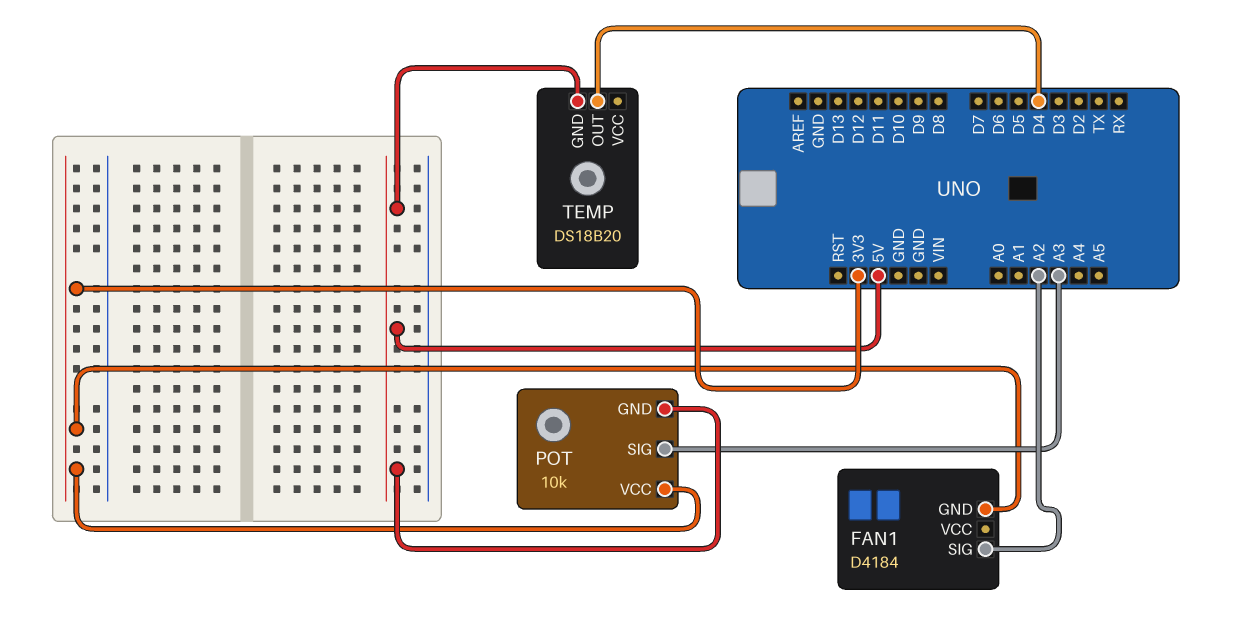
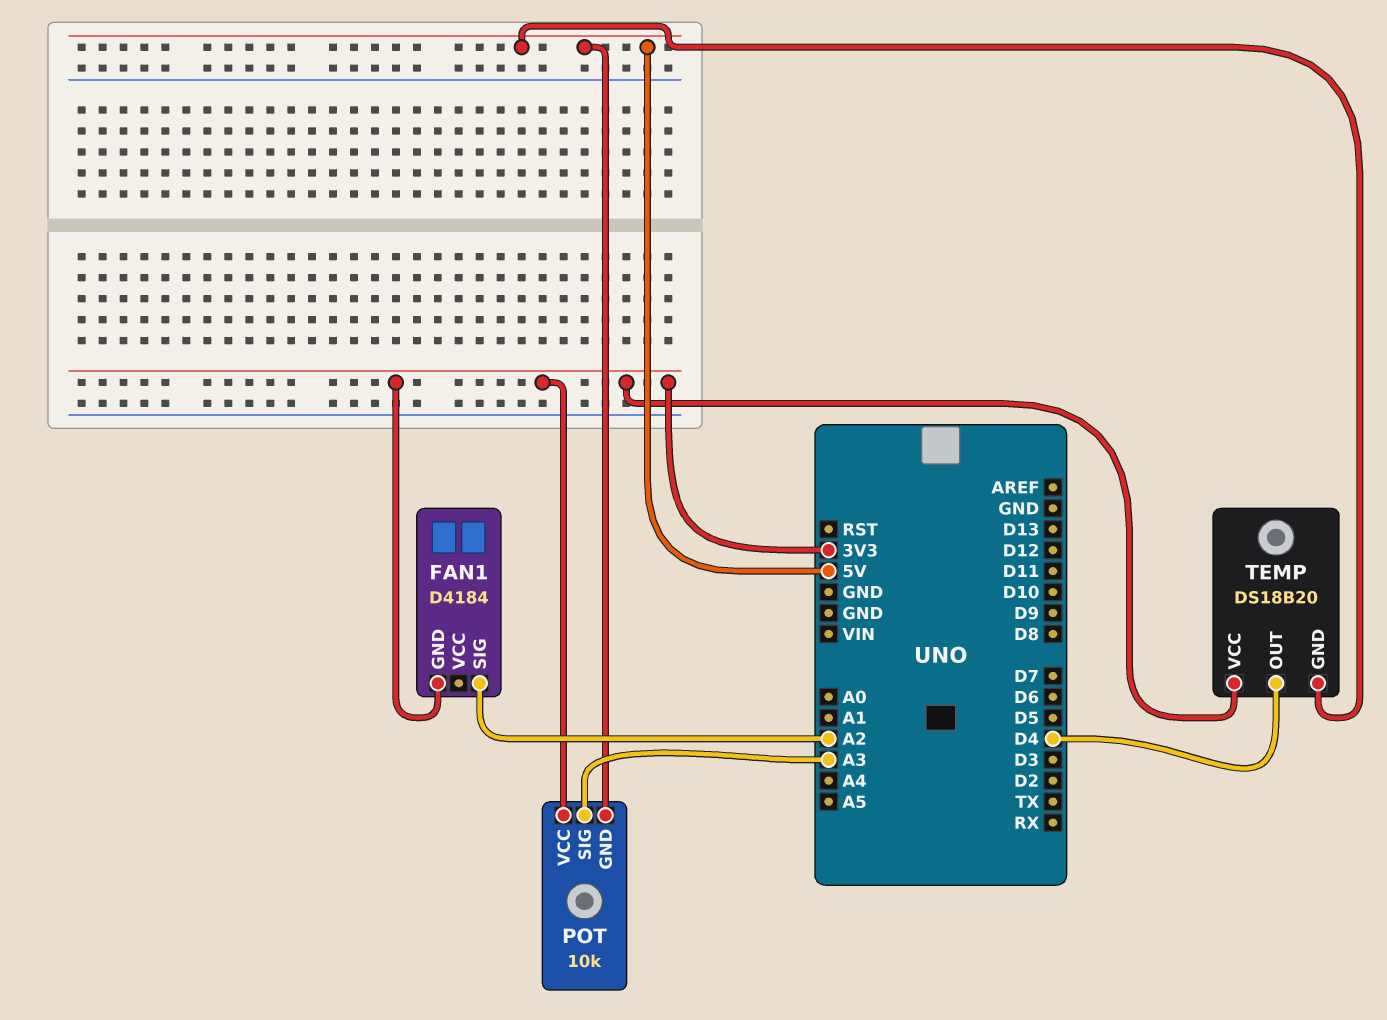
TEMP pin VCC: none -> 3V3

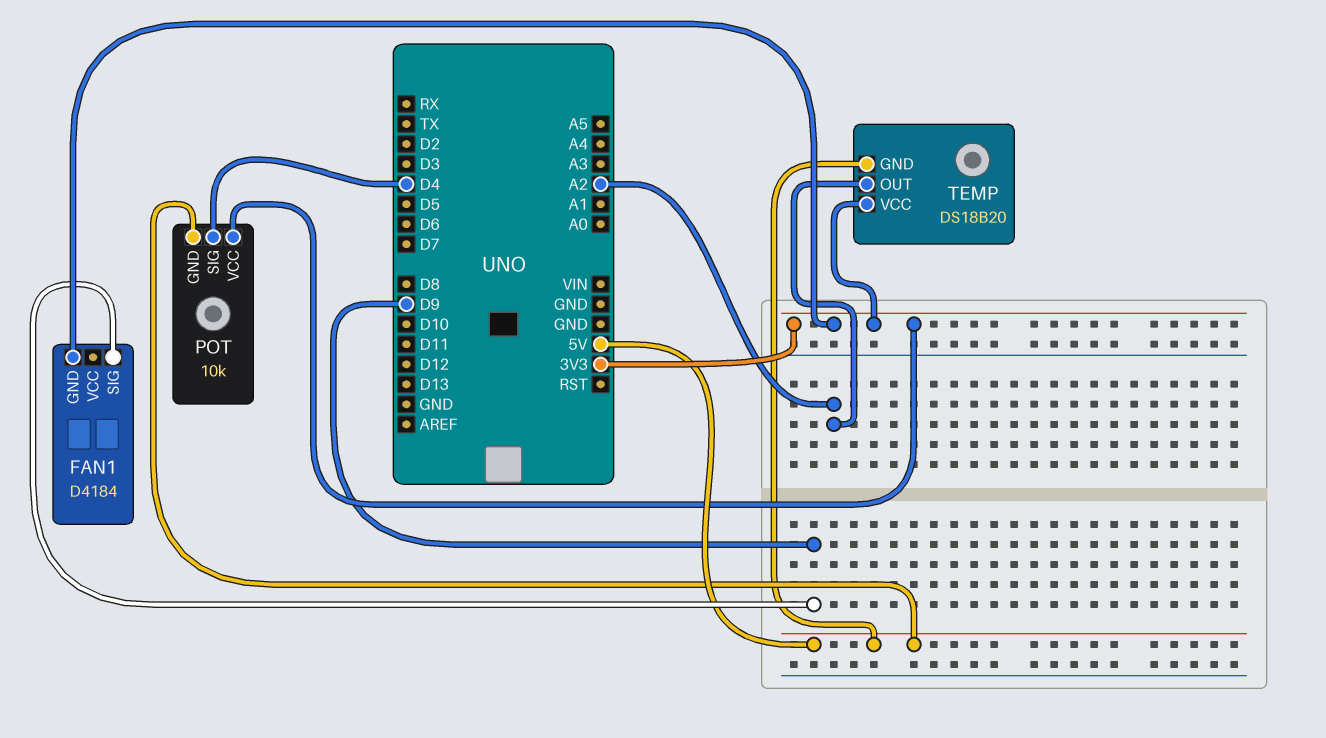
FAN1 pin SIG: A2 -> D9
POT pin SIG: A3 -> D4
TEMP pin OUT: D4 -> A2

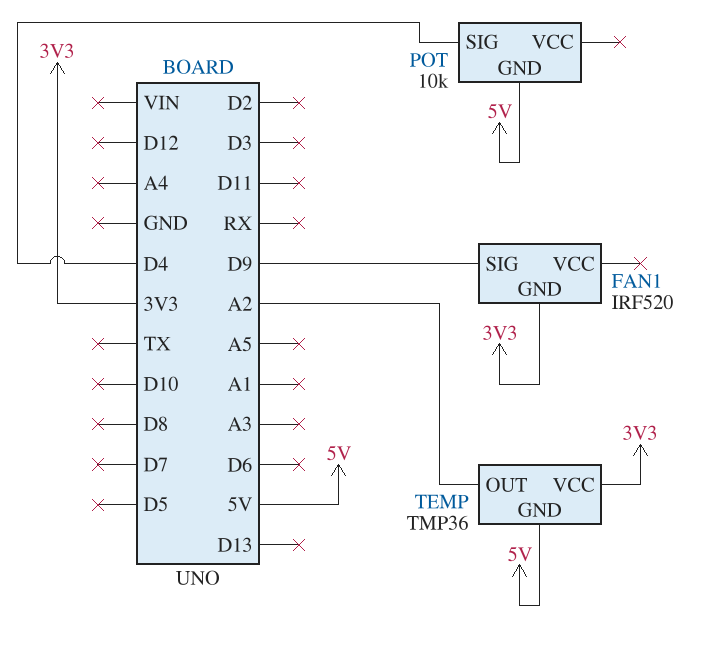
FAN1: D4184 -> IRF520
POT pin VCC: 3V3 -> none
TEMP: DS18B20 -> TMP36

